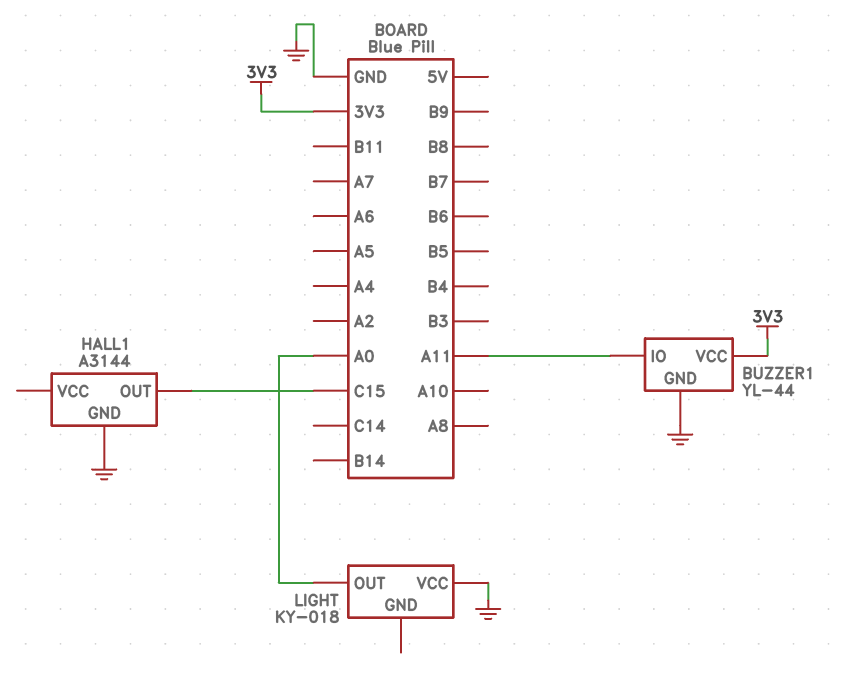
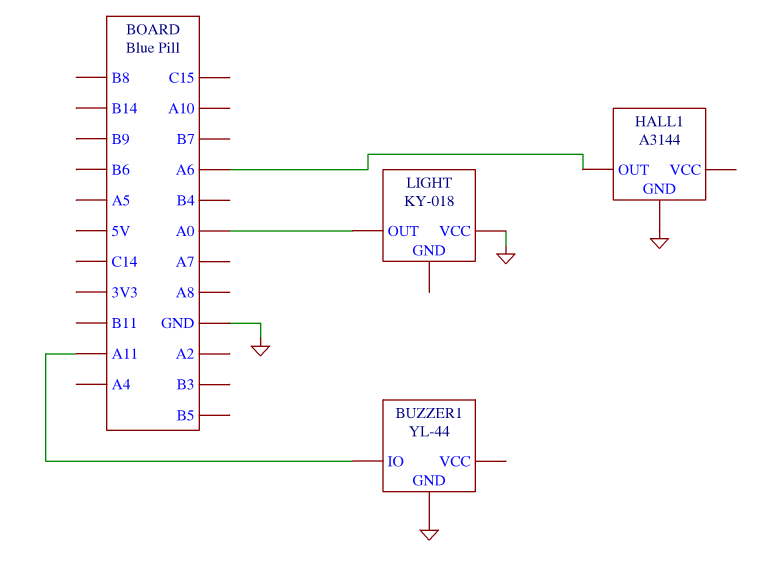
BUZZER1 pin VCC: 3V3 -> none
HALL1 pin OUT: C15 -> A6

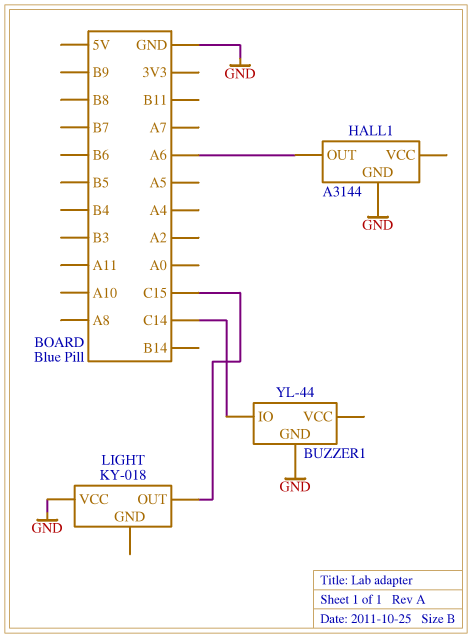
BUZZER1 pin IO: A11 -> C14
LIGHT pin OUT: A0 -> C15

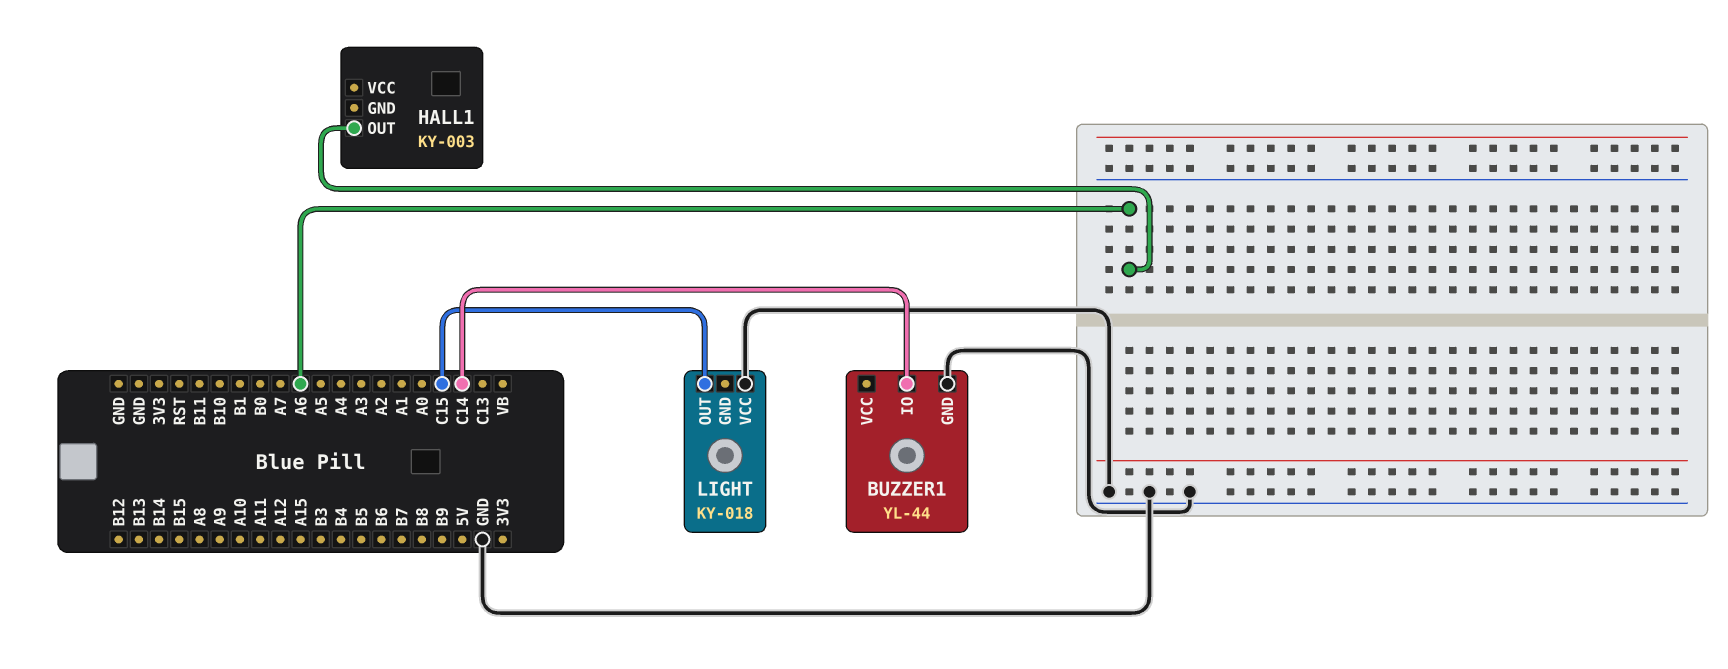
HALL1: A3144 -> KY-003
HALL1 pin GND: GND -> none

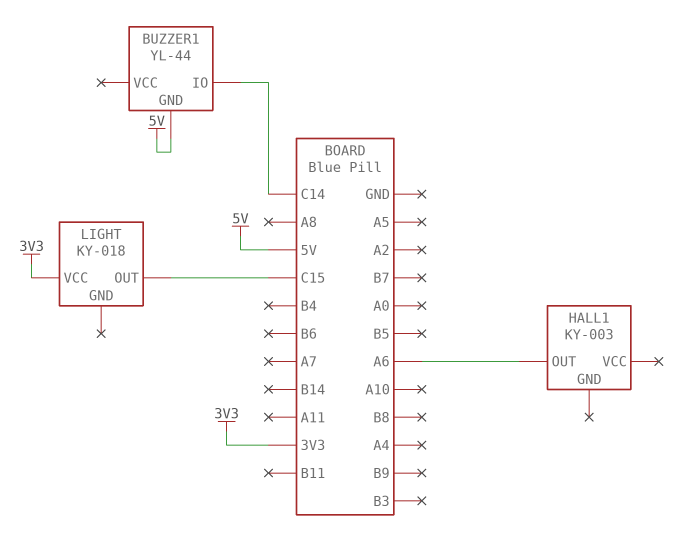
BUZZER1 pin GND: GND -> 5V
LIGHT pin VCC: GND -> 3V3

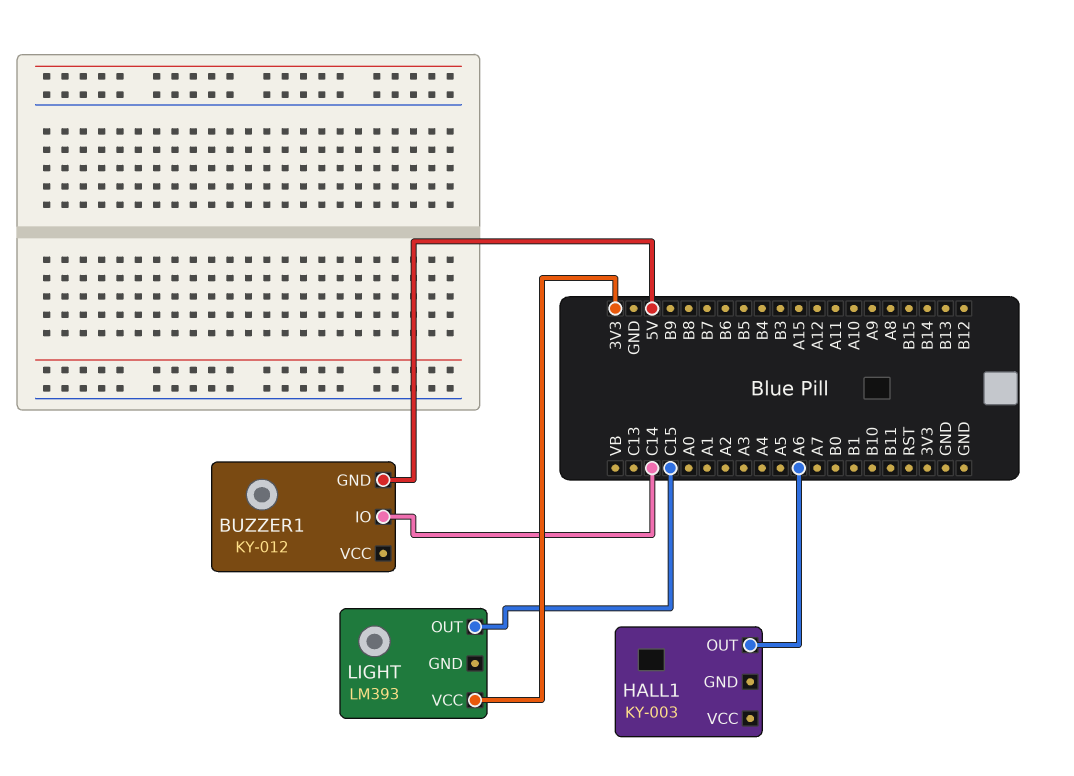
BUZZER1: YL-44 -> KY-012
LIGHT: KY-018 -> LM393

